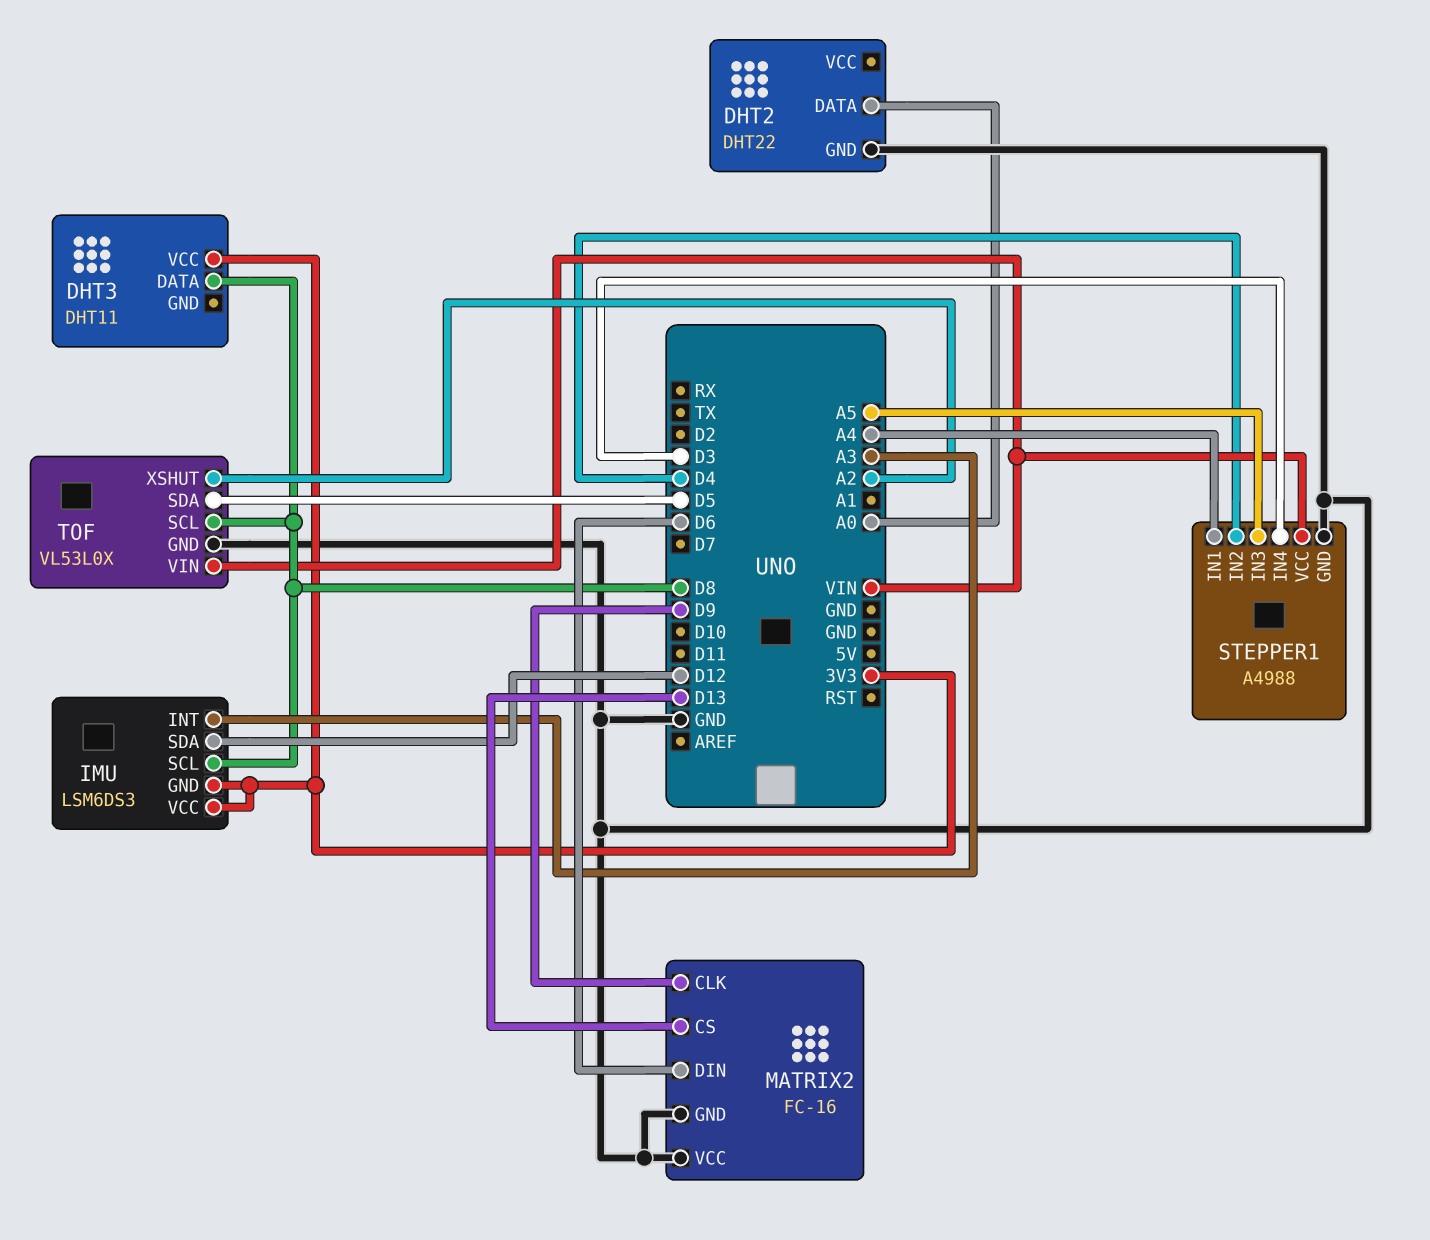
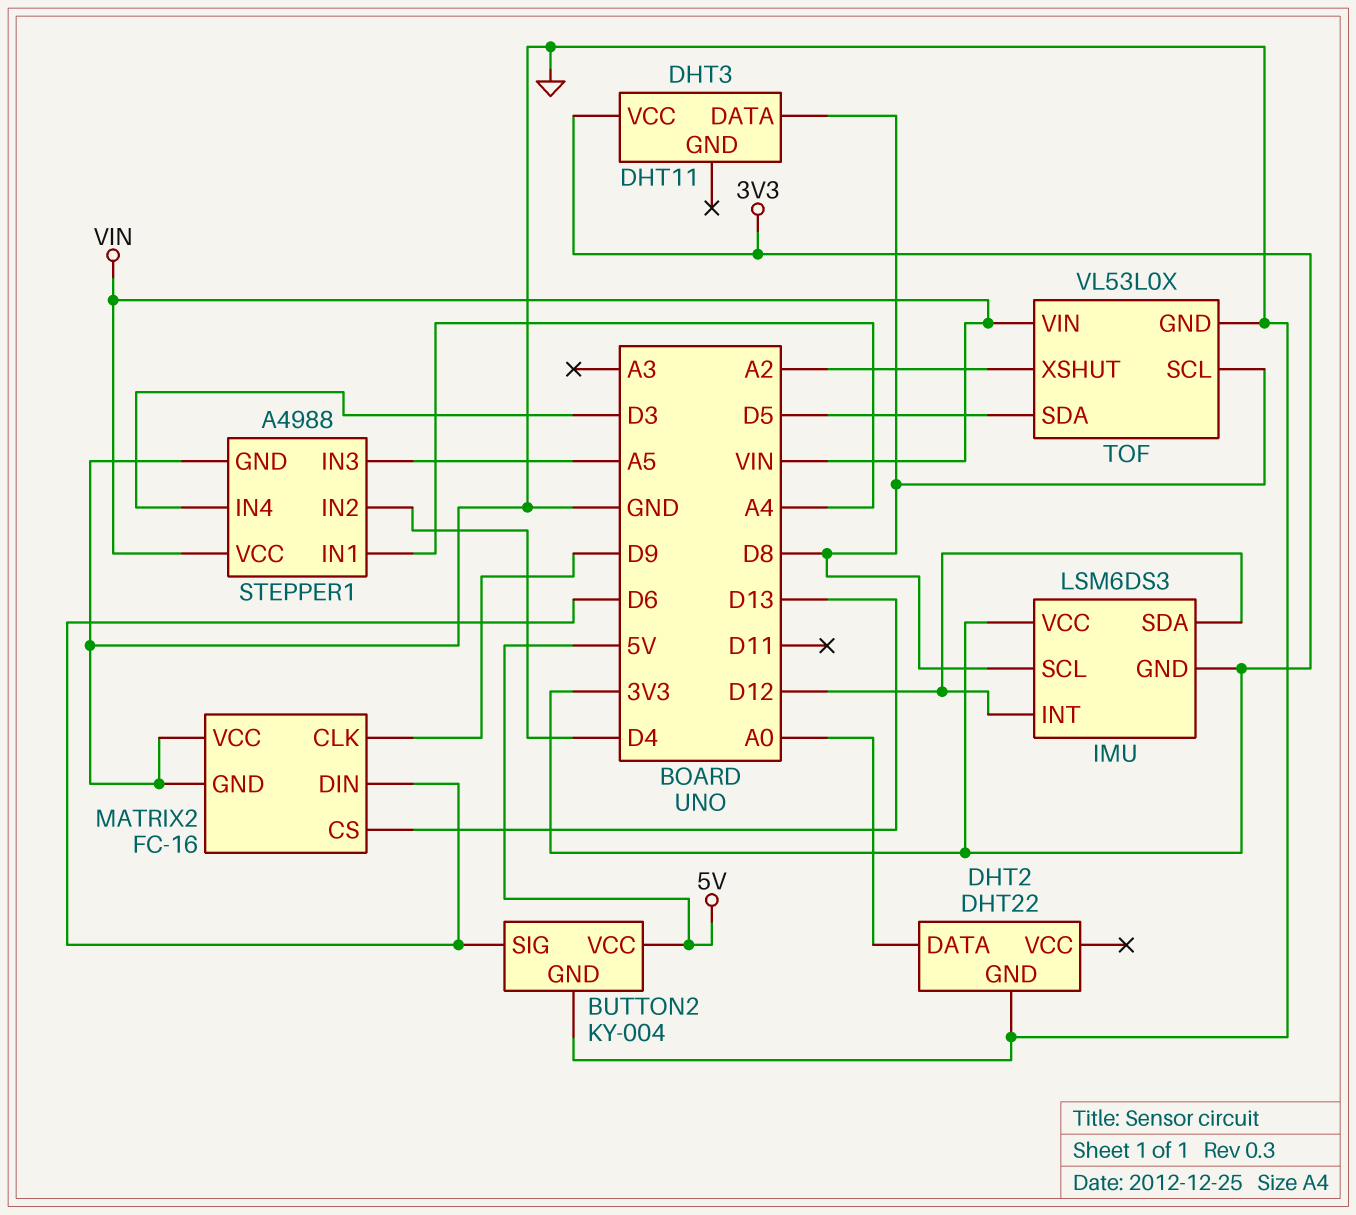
BUTTON2: none -> KY-004
BUTTON2 pin GND: none -> GND
BUTTON2 pin SIG: none -> D6
BUTTON2 pin VCC: none -> 5V
IMU pin INT: A3 -> D12

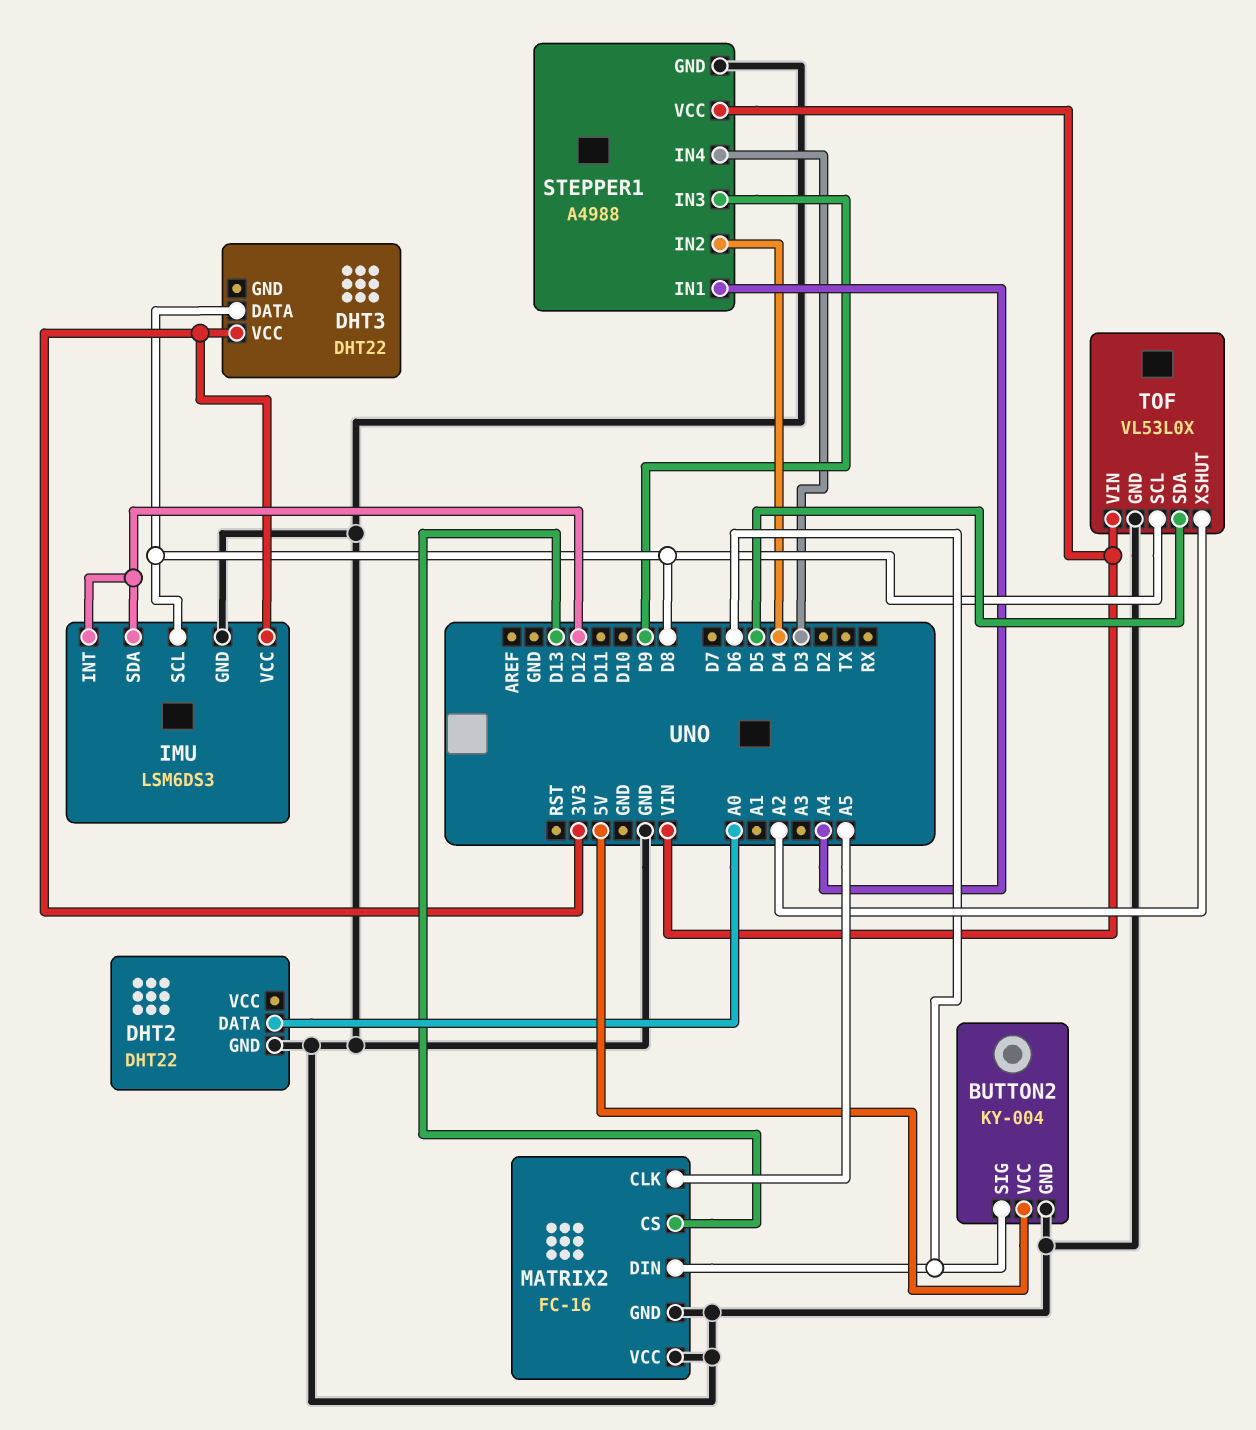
DHT3: DHT11 -> DHT22
IMU pin GND: 3V3 -> GND
MATRIX2 pin CLK: D9 -> A5
STEPPER1 pin IN3: A5 -> D9

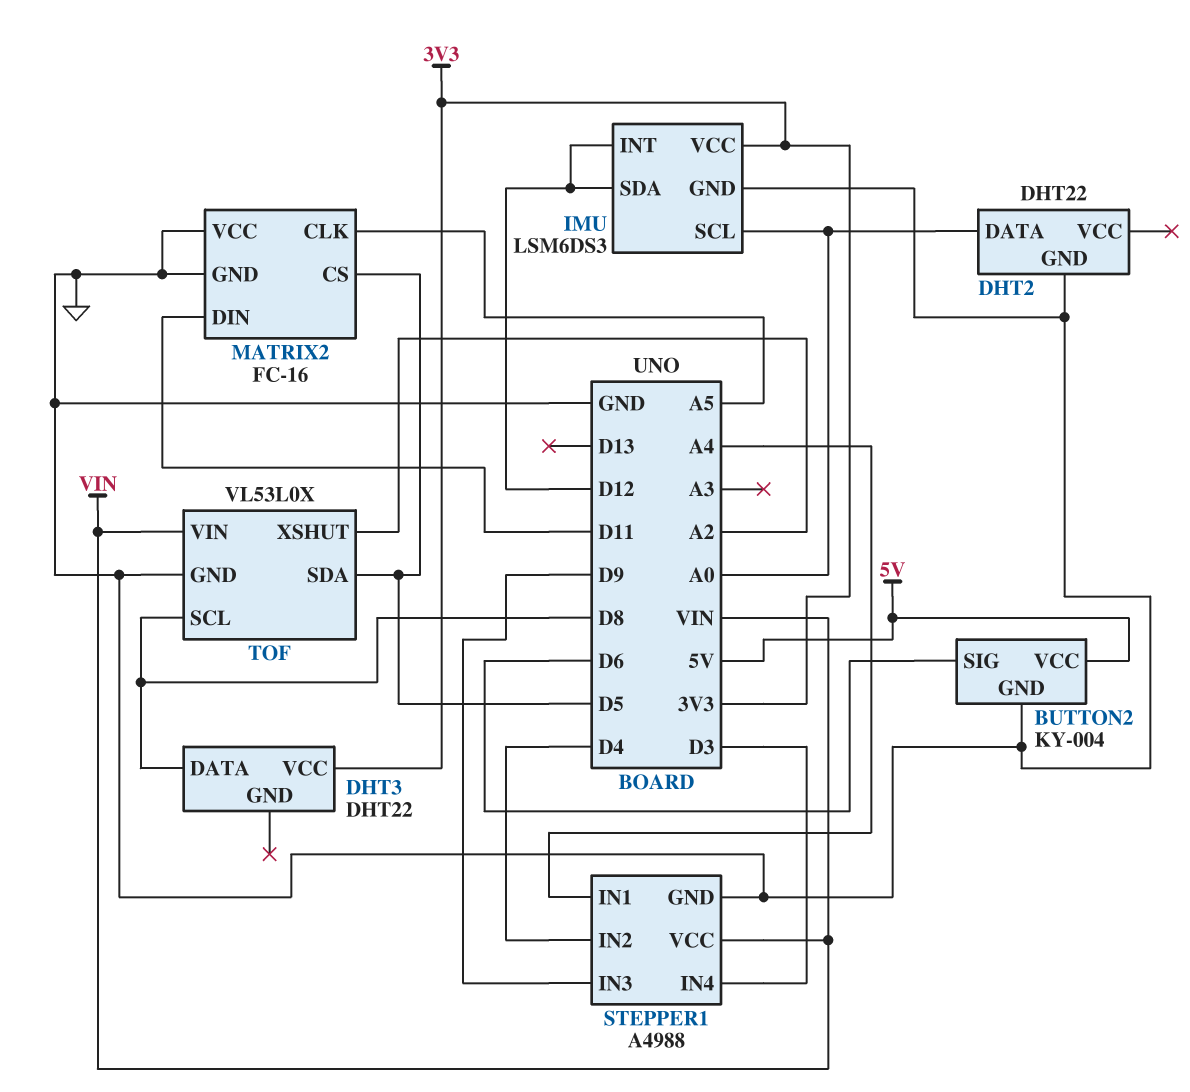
IMU pin SCL: D8 -> A0
MATRIX2 pin CS: D13 -> D5
MATRIX2 pin DIN: D6 -> D11

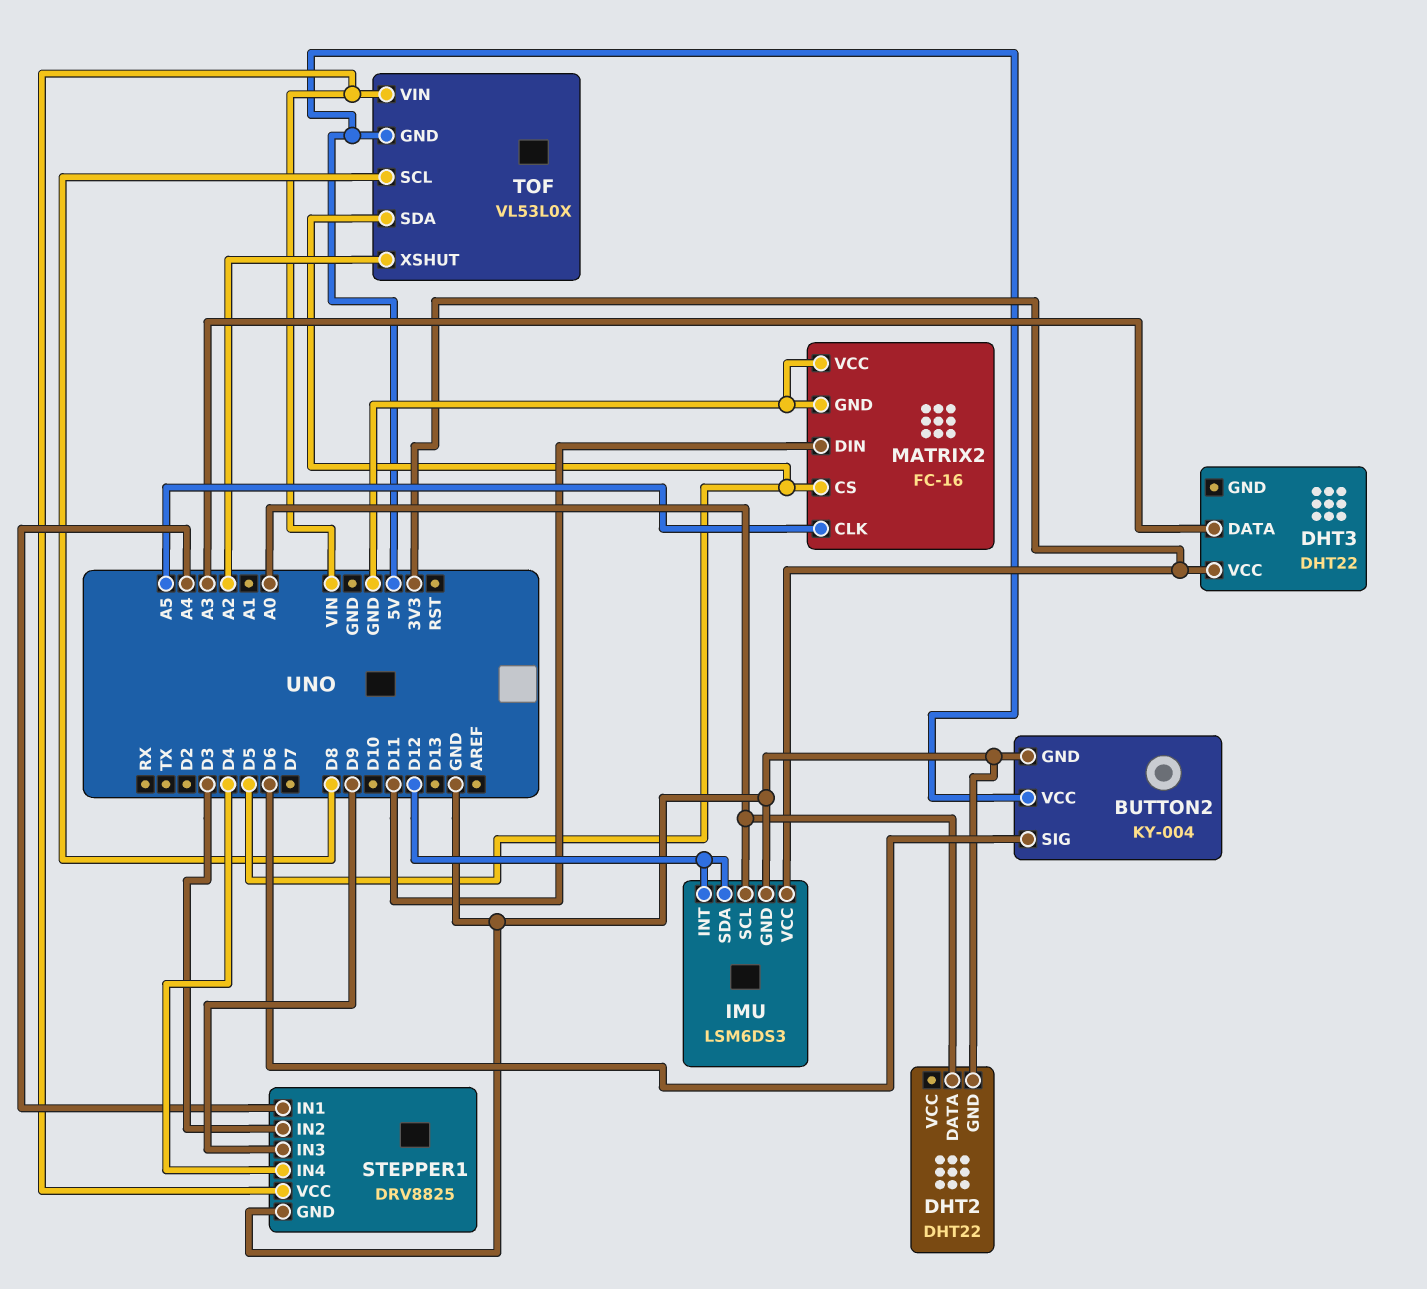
DHT3 pin DATA: D8 -> A3
STEPPER1: A4988 -> DRV8825
STEPPER1 pin IN2: D4 -> D3
STEPPER1 pin IN4: D3 -> D4
TOF pin GND: GND -> 5V

